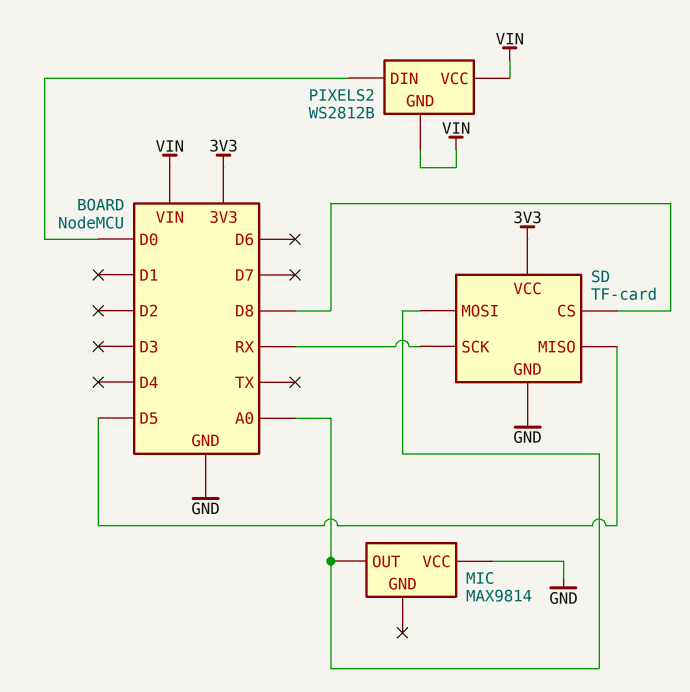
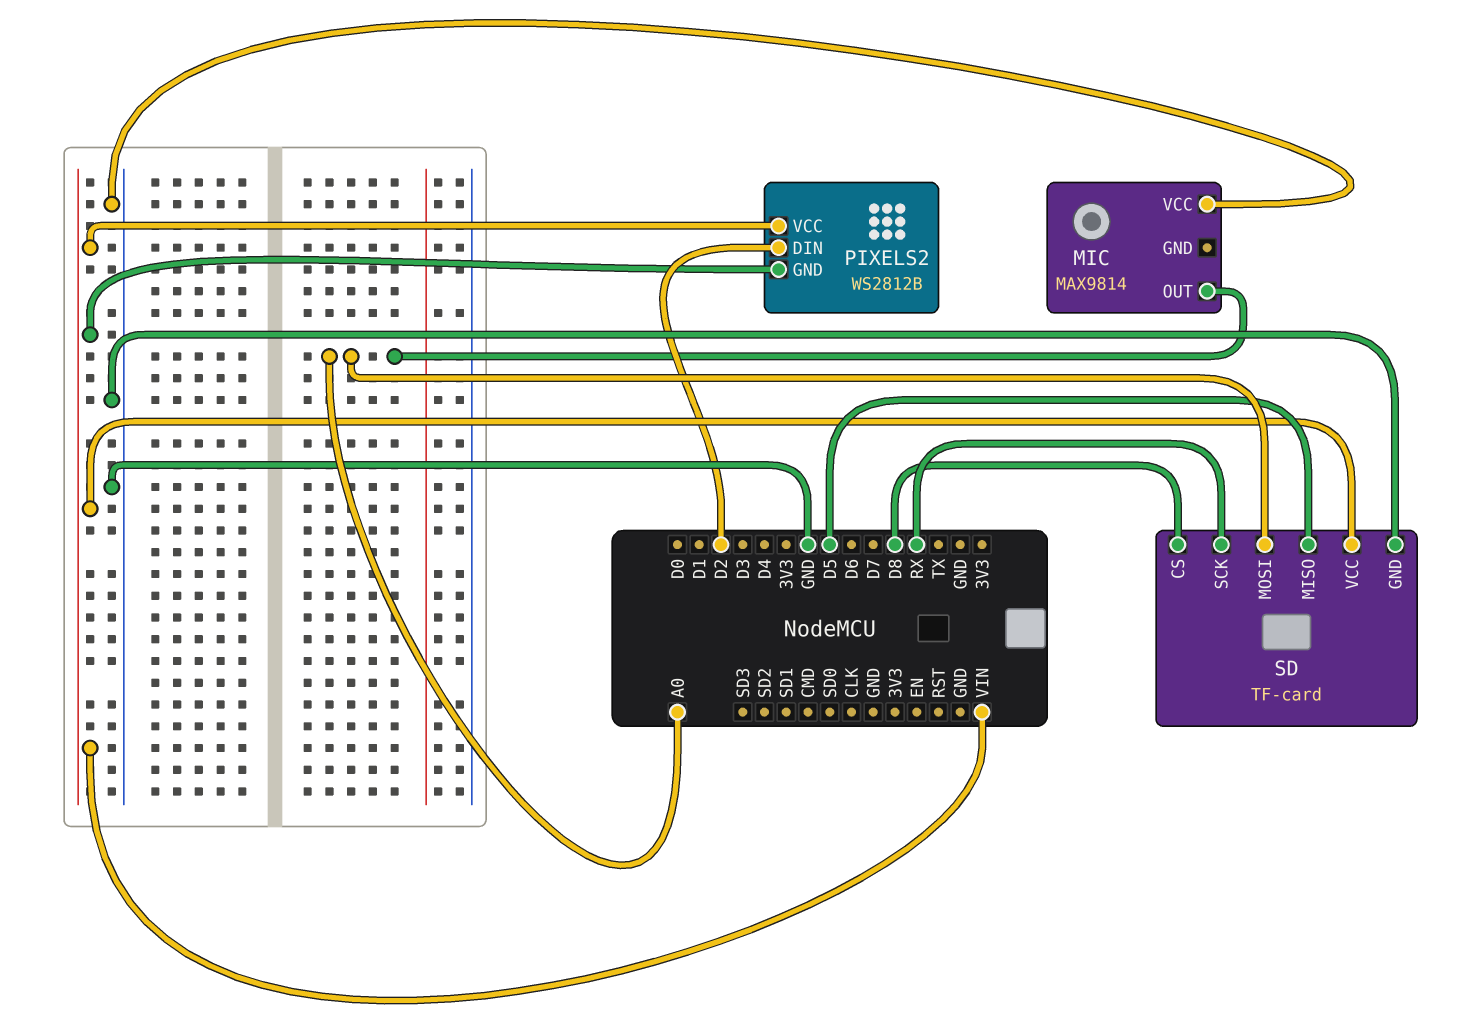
PIXELS2 pin DIN: D0 -> D2
SD pin VCC: 3V3 -> VIN

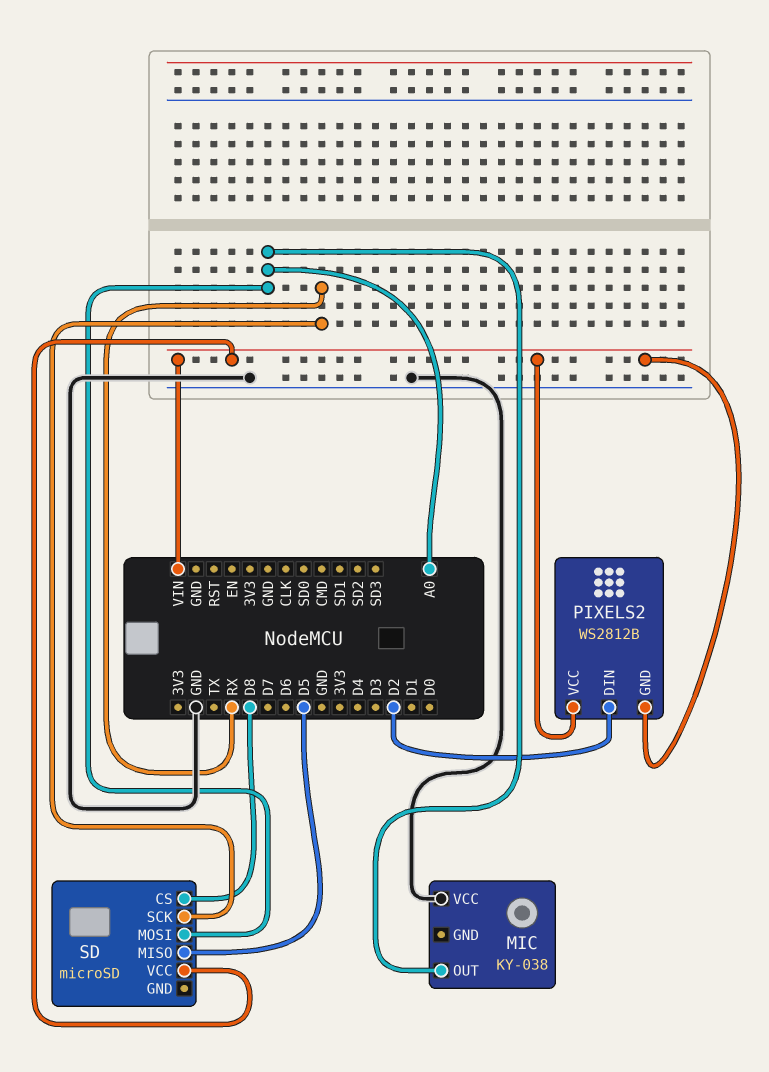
MIC: MAX9814 -> KY-038
SD: TF-card -> microSD
SD pin GND: GND -> none

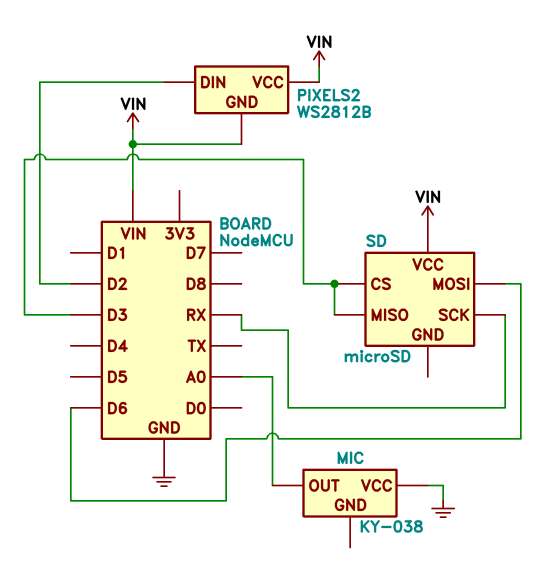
SD pin CS: D8 -> D3
SD pin MISO: D5 -> D3
SD pin MOSI: A0 -> D6

